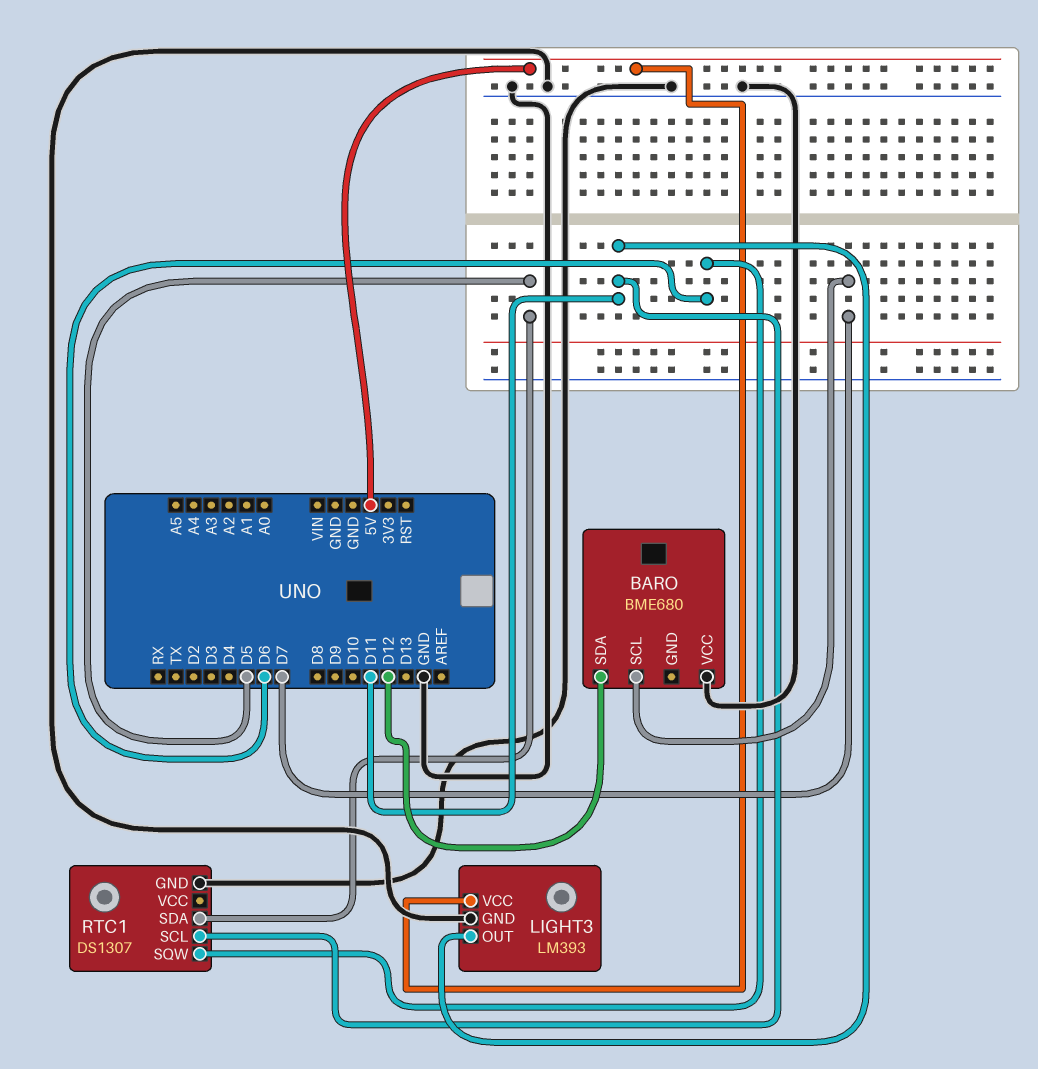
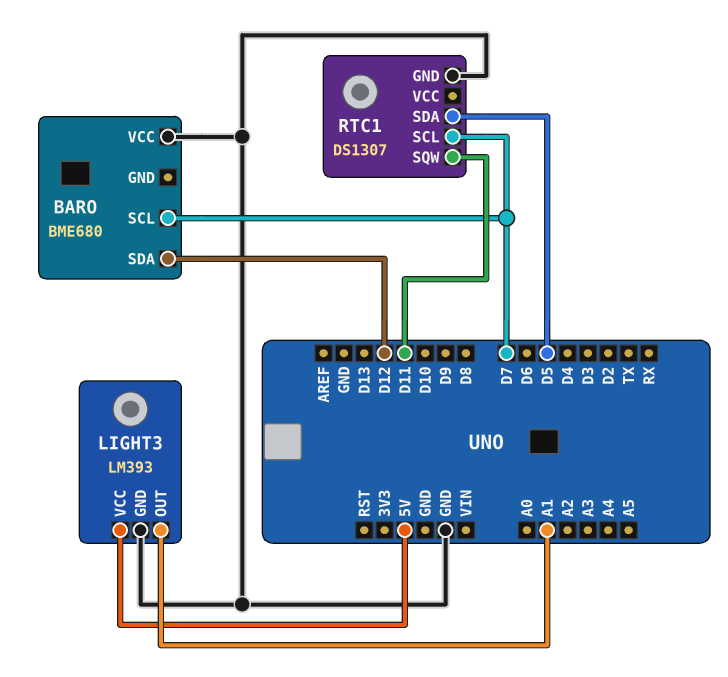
LIGHT3 pin OUT: D11 -> A1
RTC1 pin SCL: D11 -> D7
RTC1 pin SQW: D6 -> D11

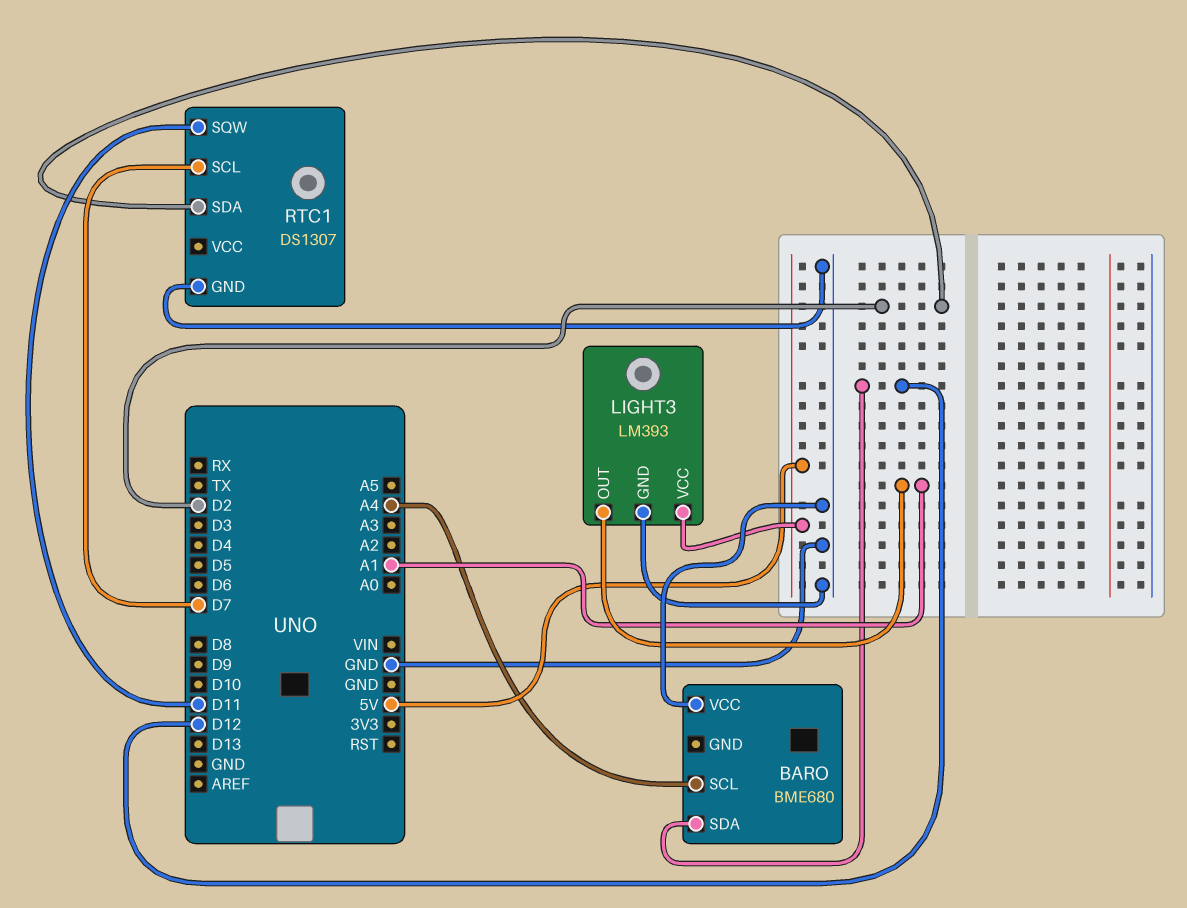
BARO pin SCL: D7 -> A4
RTC1 pin SDA: D5 -> D2

